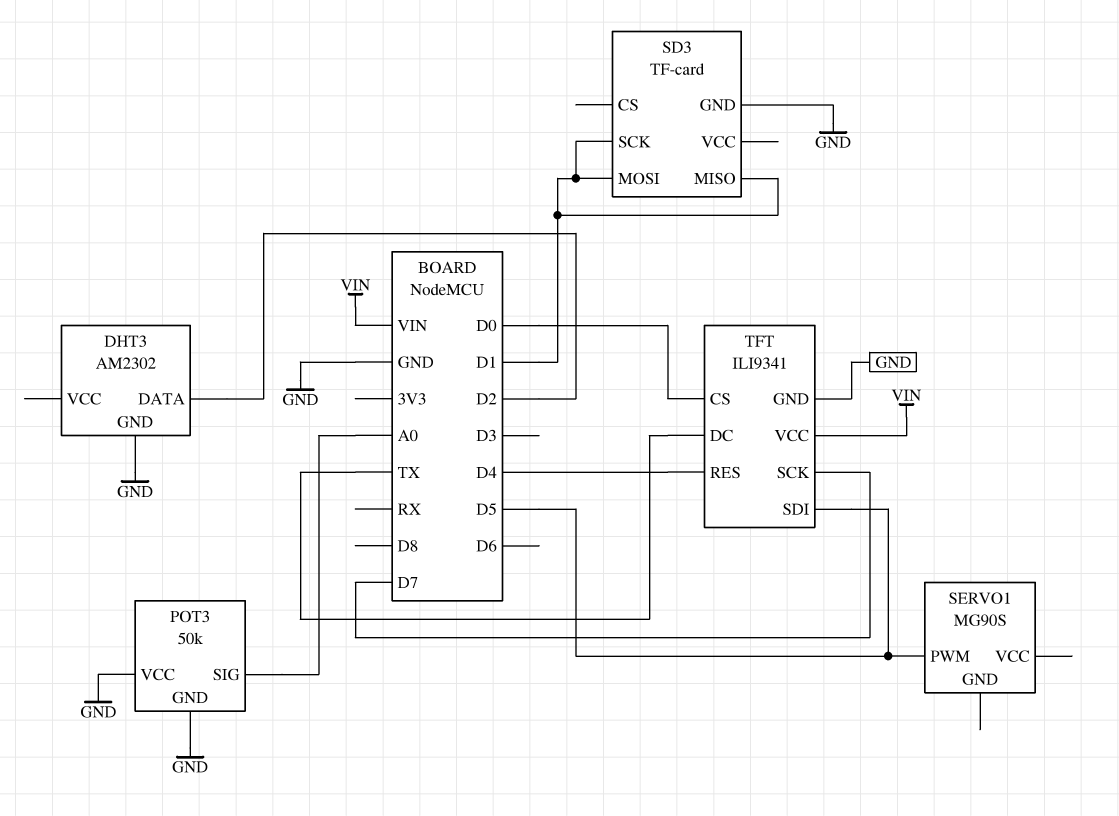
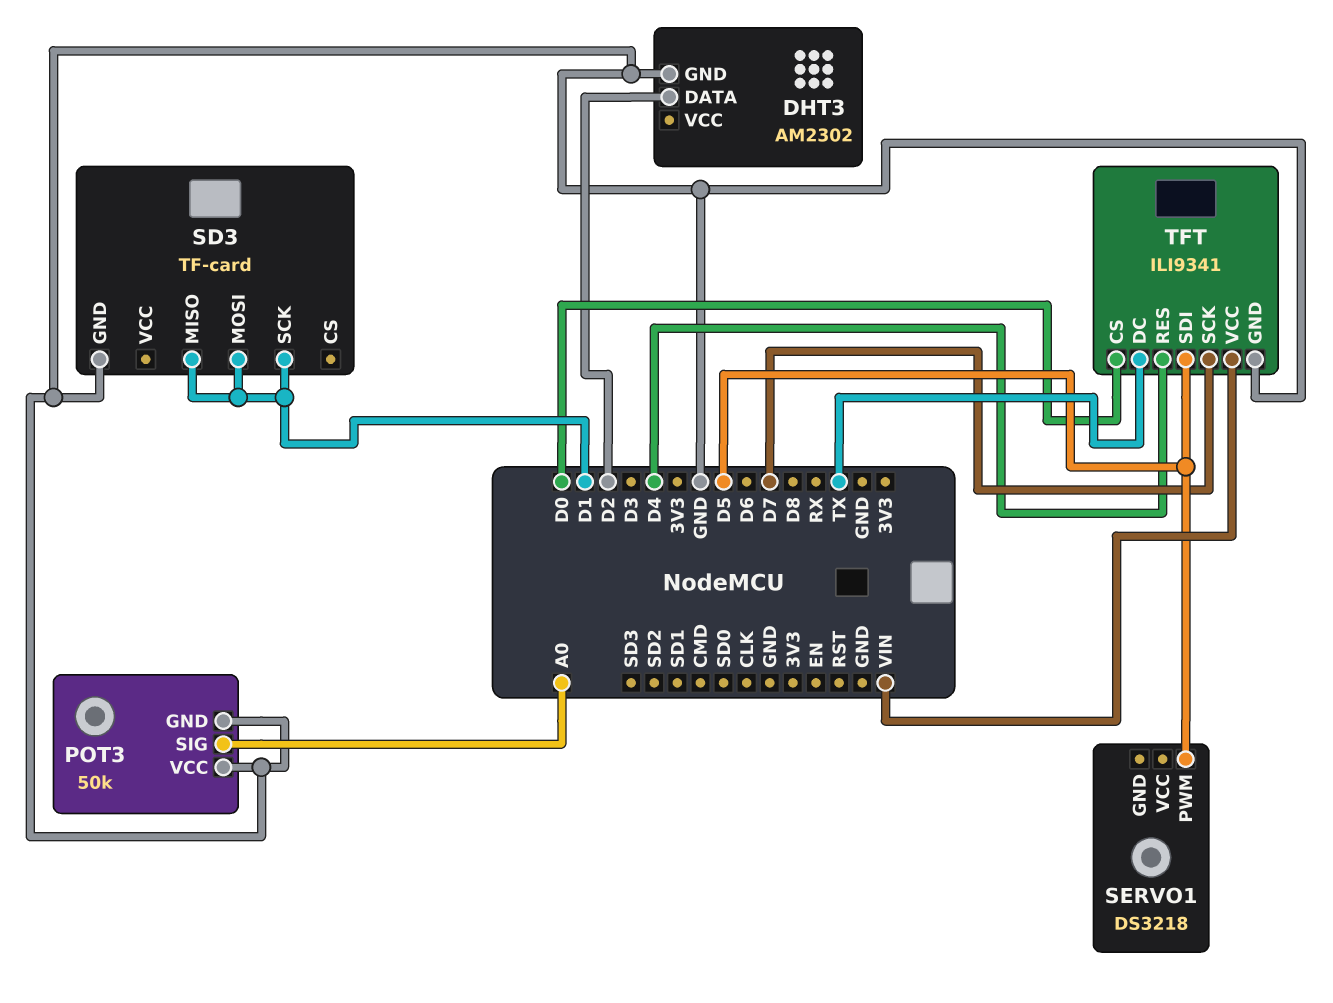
SERVO1: MG90S -> DS3218

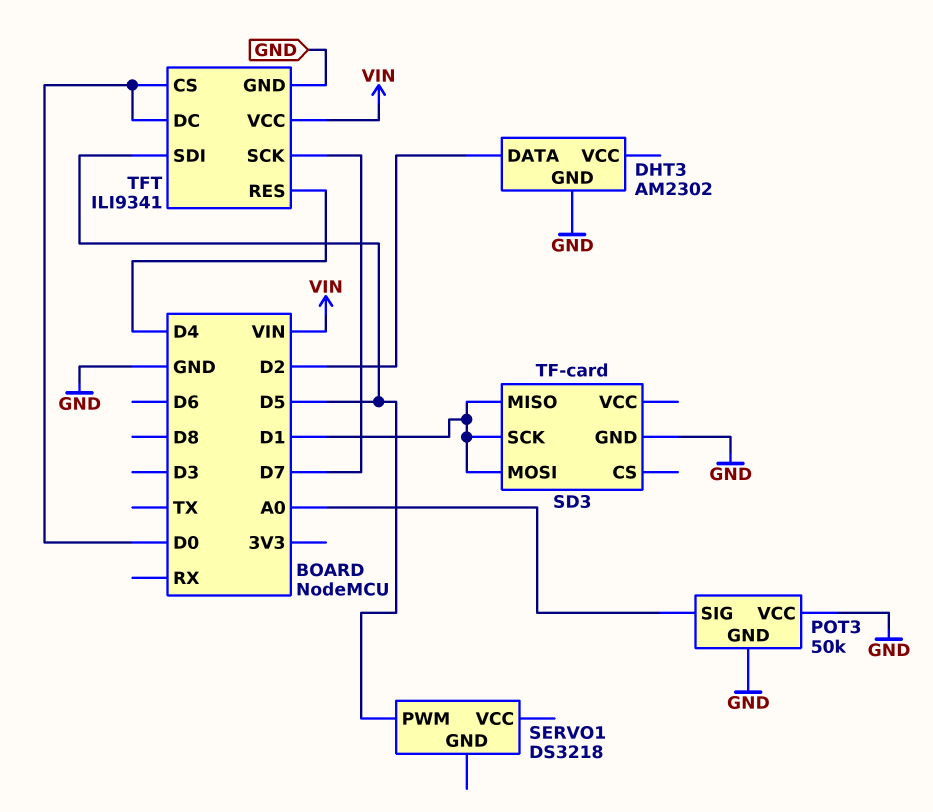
TFT pin DC: TX -> D0

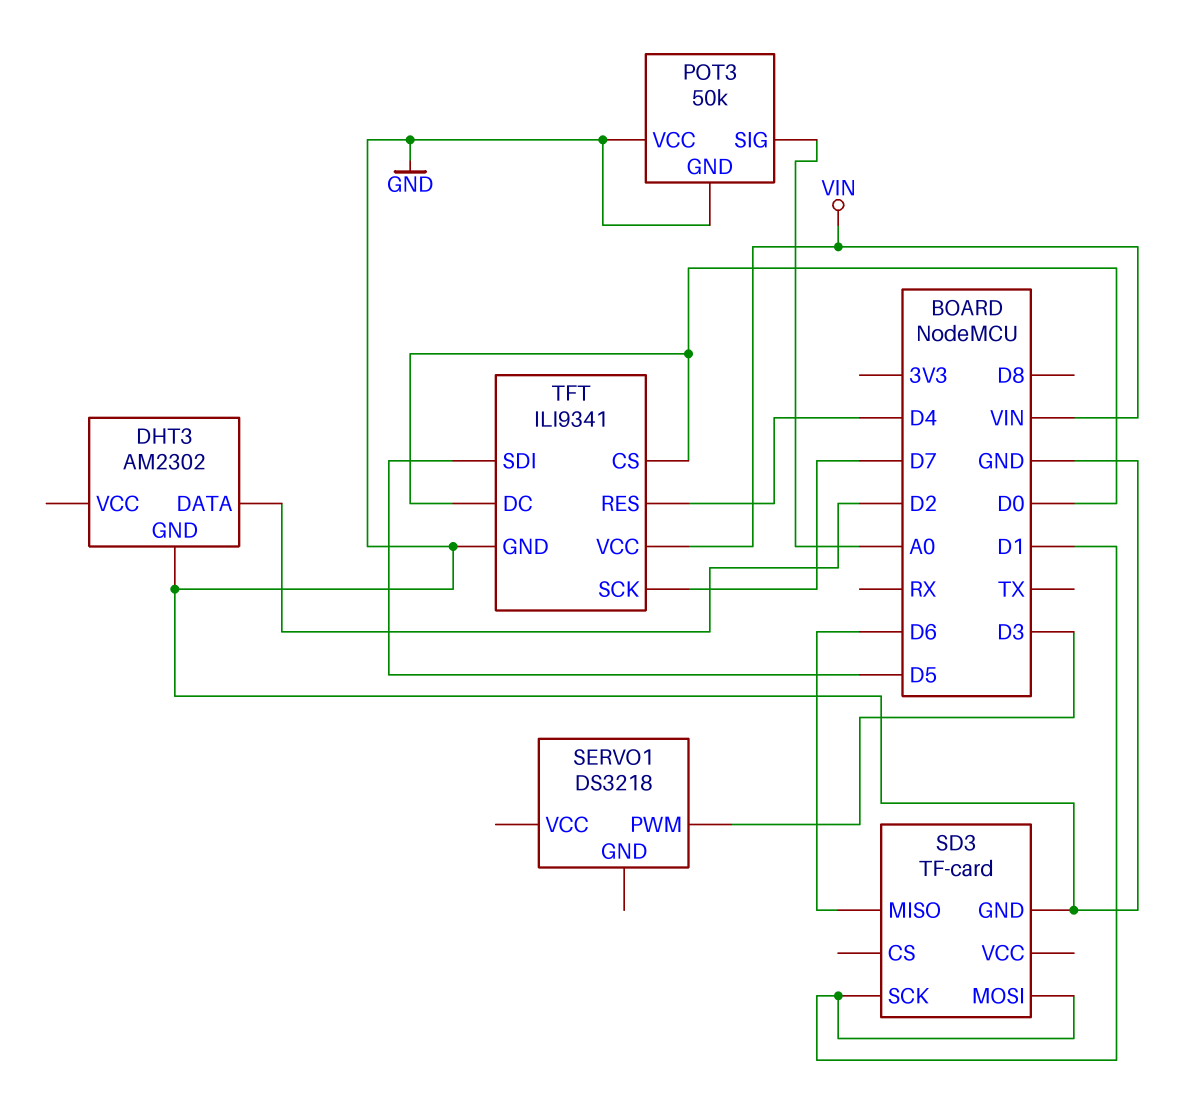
SD3 pin MISO: D1 -> D6
SERVO1 pin PWM: D5 -> D3

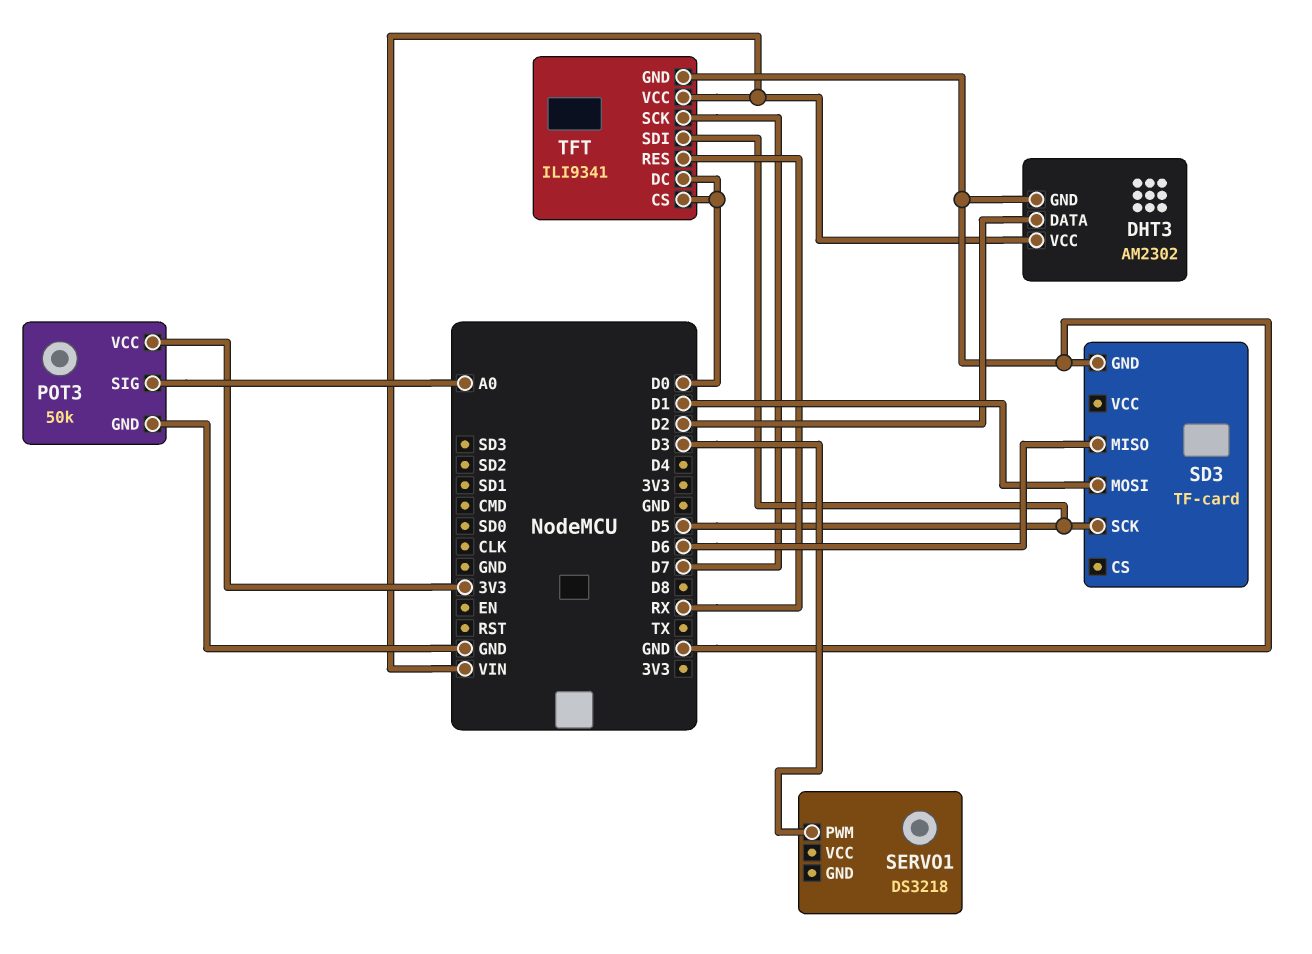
DHT3 pin VCC: none -> VIN
POT3 pin VCC: GND -> 3V3
SD3 pin SCK: D1 -> D5
TFT pin RES: D4 -> RX

